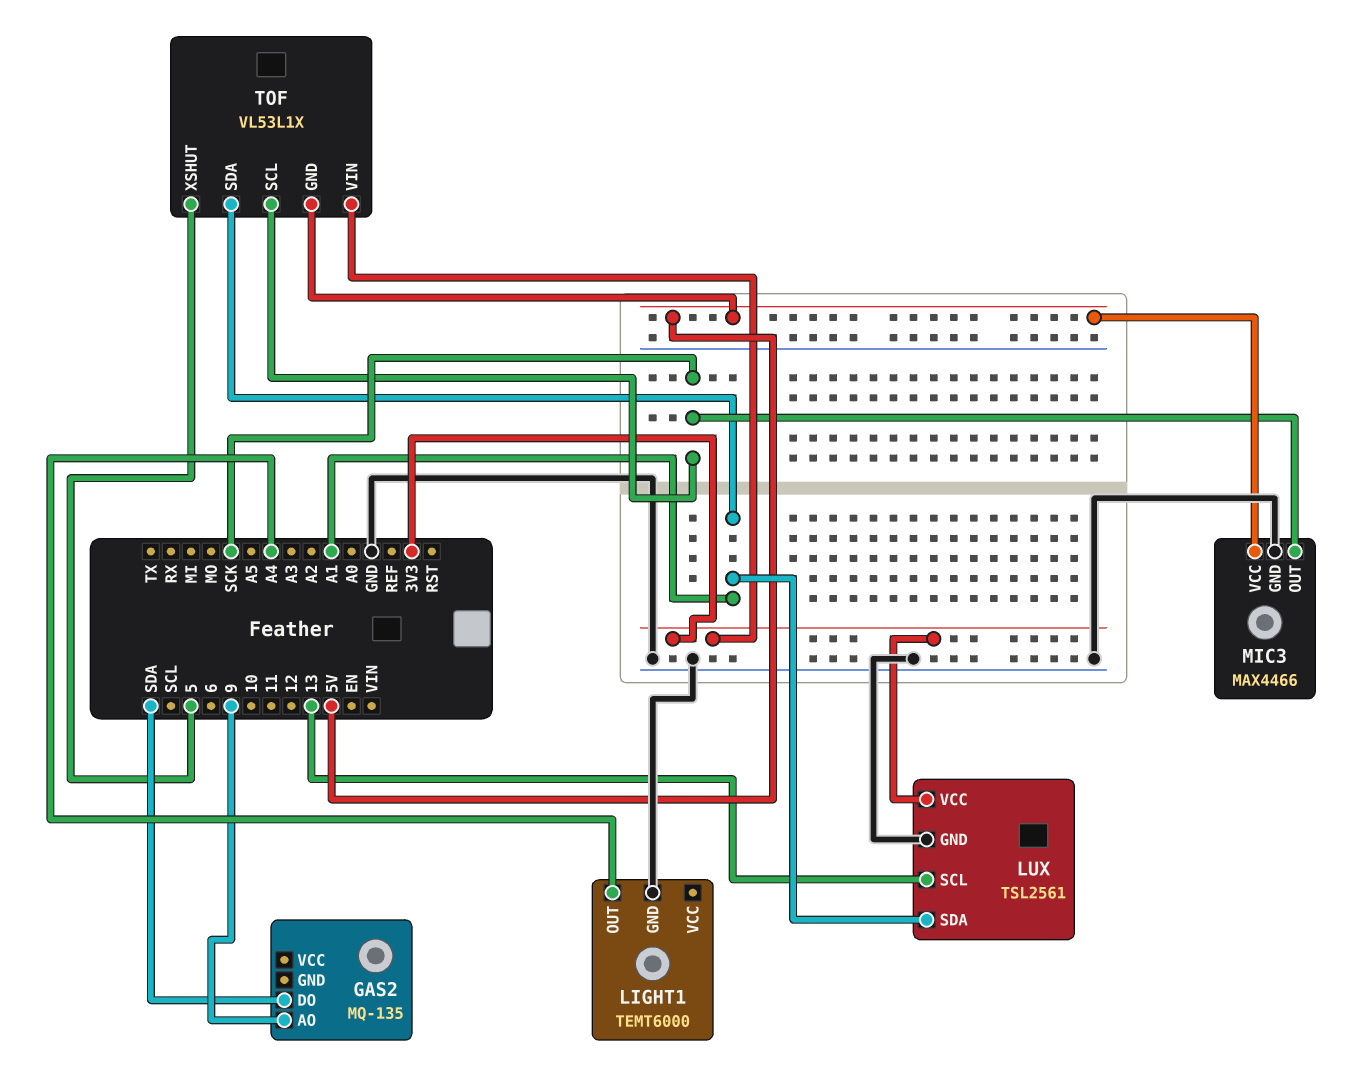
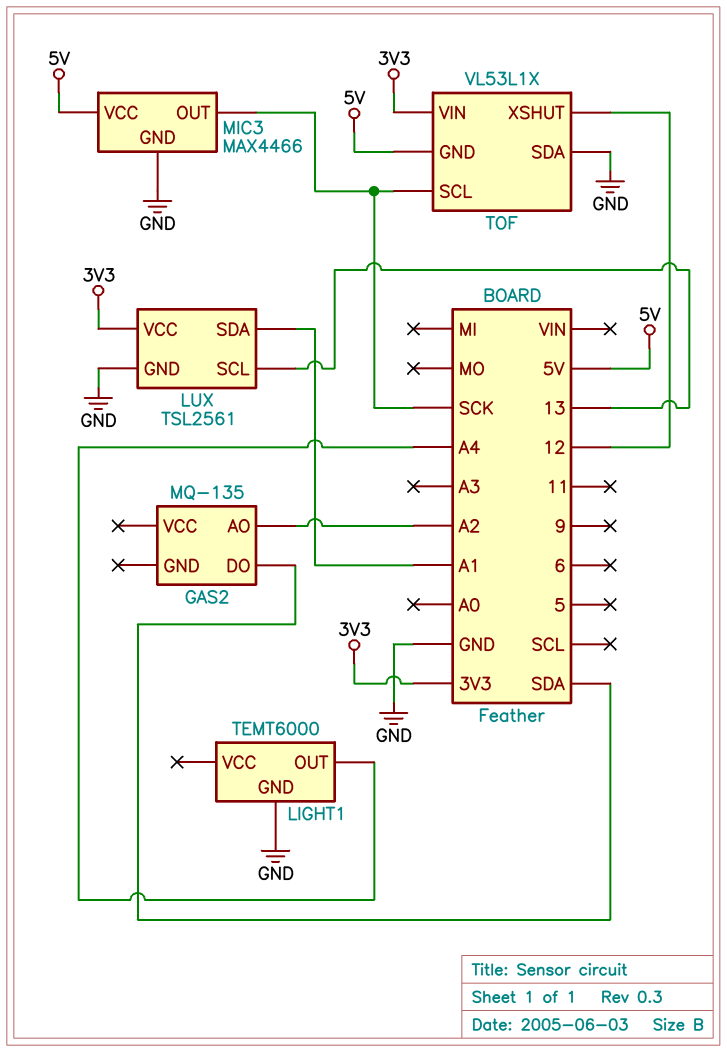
GAS2 pin AO: 9 -> A2
TOF pin SDA: A1 -> GND
TOF pin XSHUT: 5 -> 12

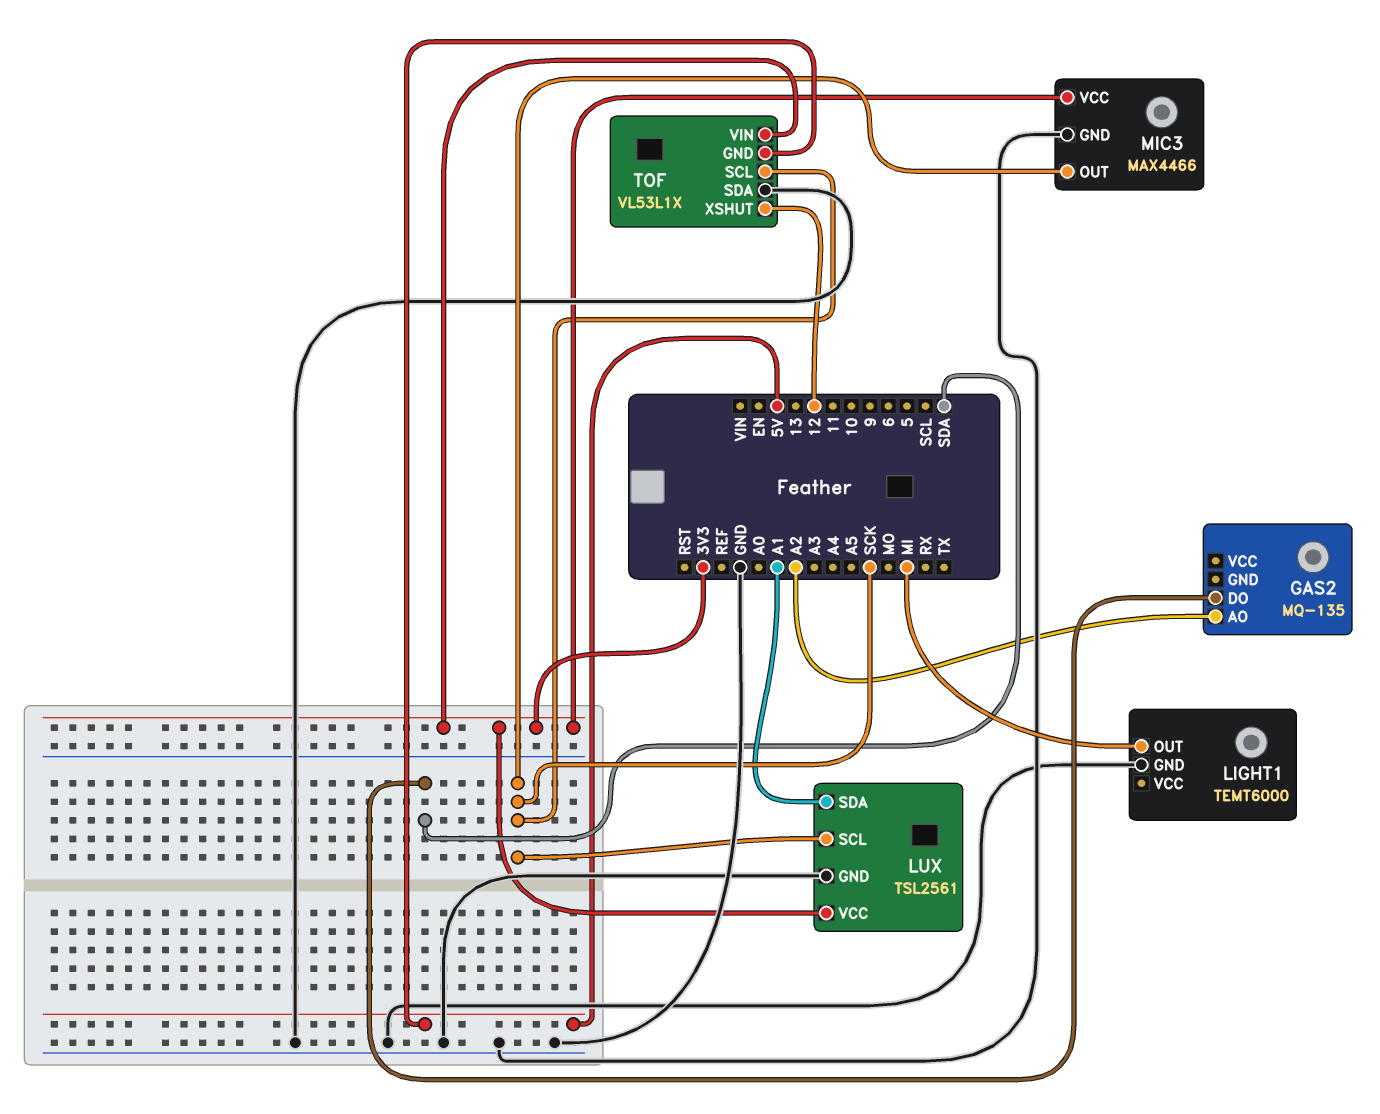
LIGHT1 pin OUT: A4 -> MI
LUX pin SCL: 13 -> SCK
MIC3 pin VCC: 5V -> 3V3

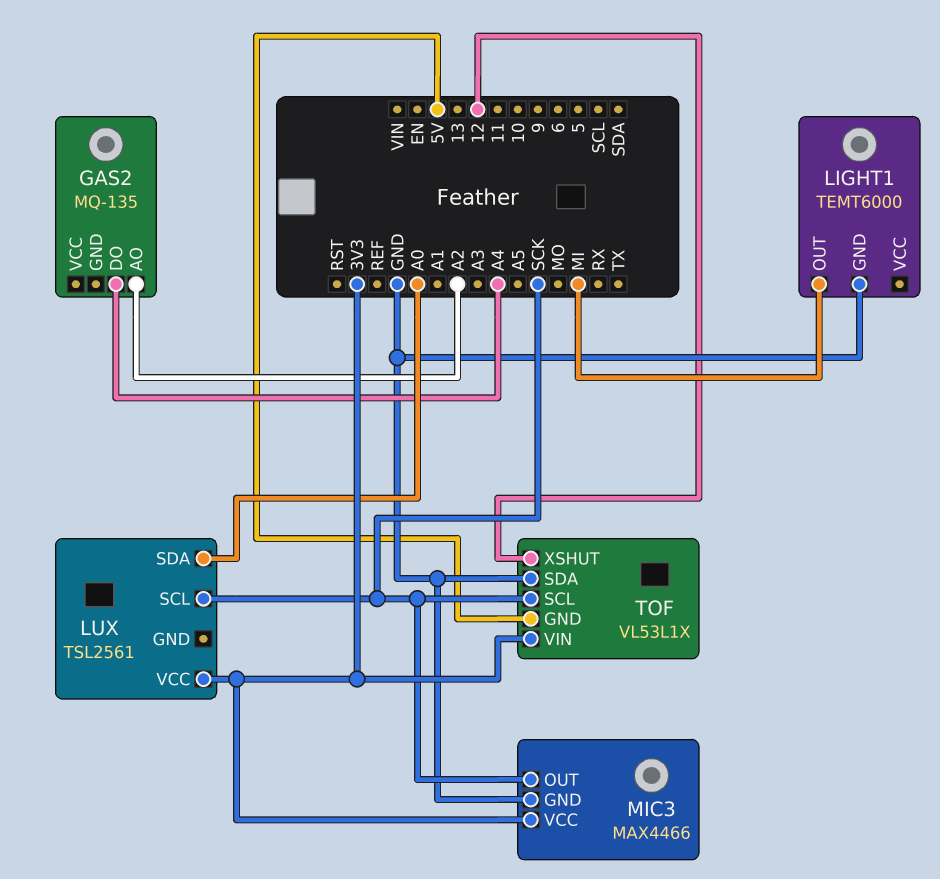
GAS2 pin DO: SDA -> A4
LUX pin GND: GND -> none
LUX pin SDA: A1 -> A0

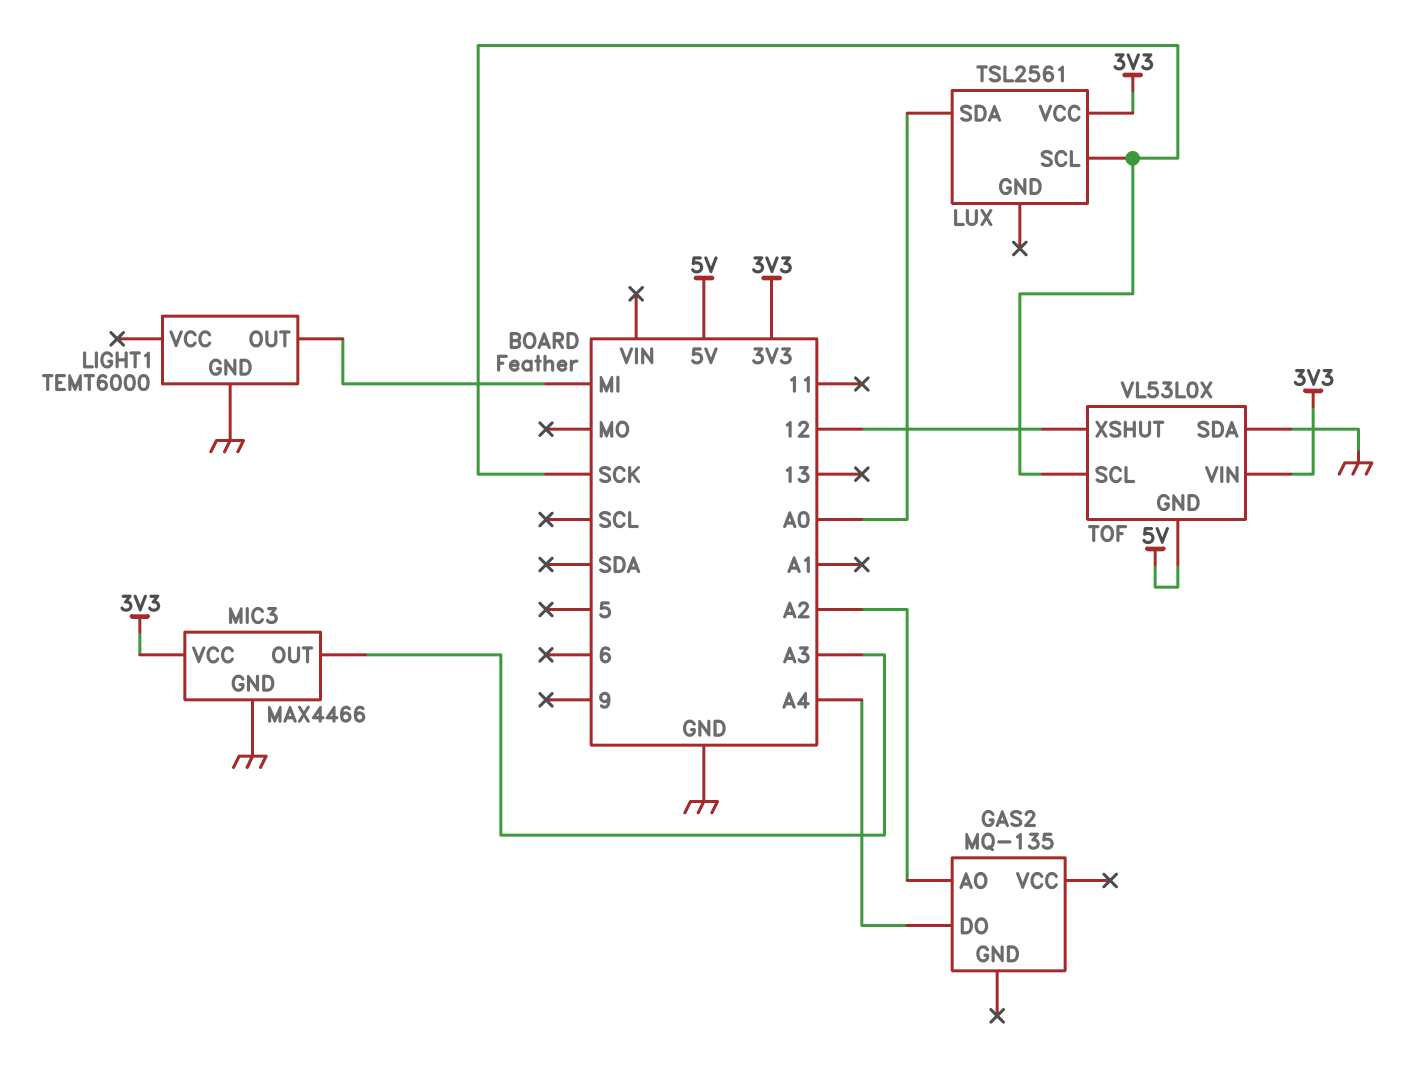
MIC3 pin OUT: SCK -> A3
TOF: VL53L1X -> VL53L0X

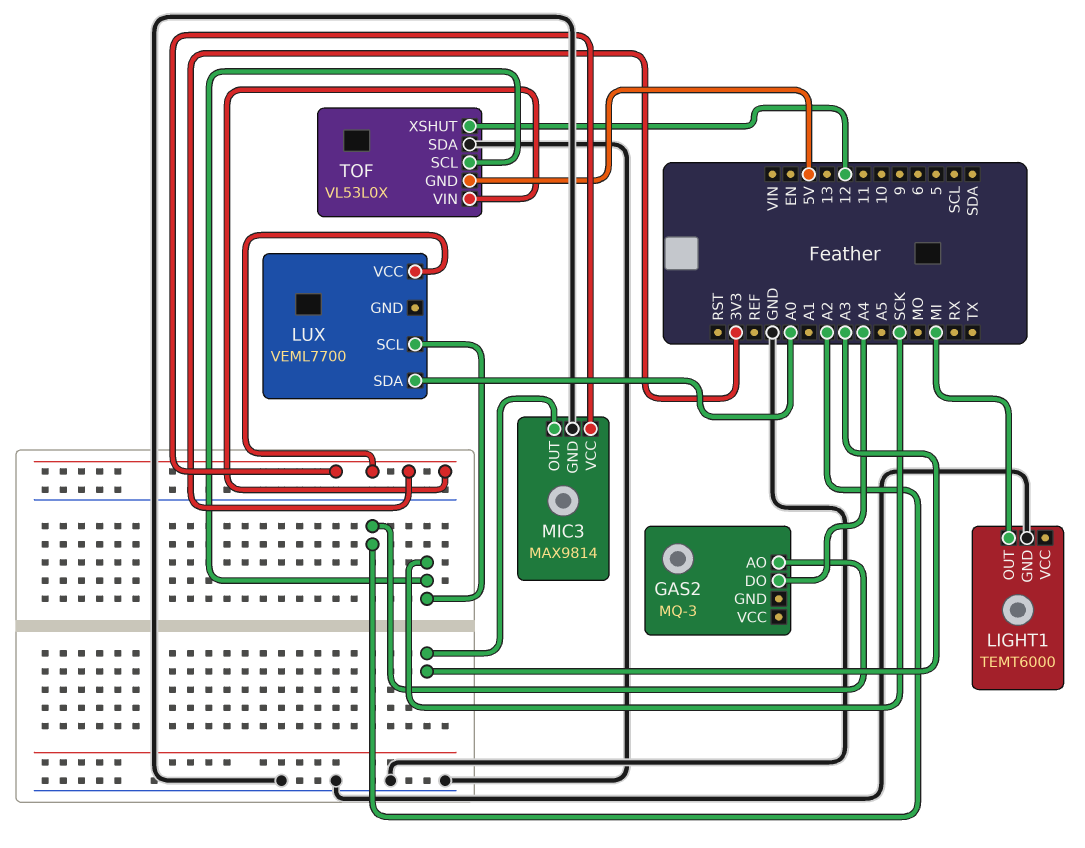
GAS2: MQ-135 -> MQ-3
LUX: TSL2561 -> VEML7700
MIC3: MAX4466 -> MAX9814

